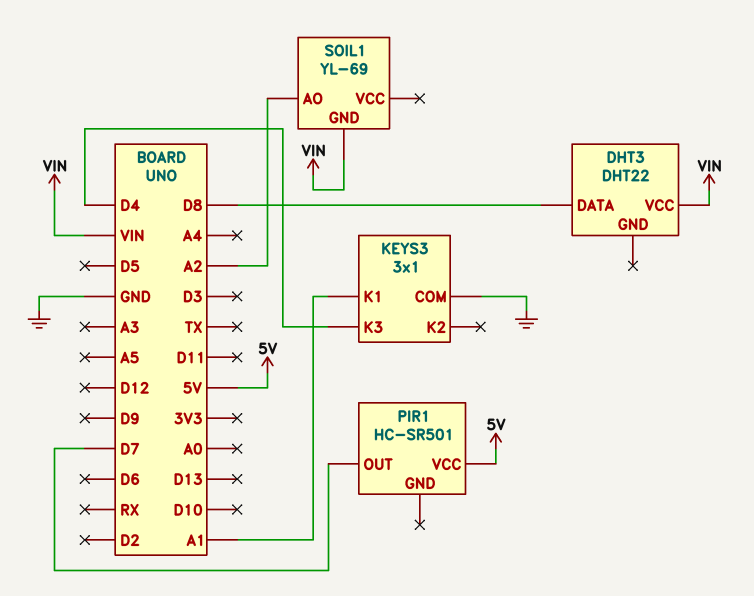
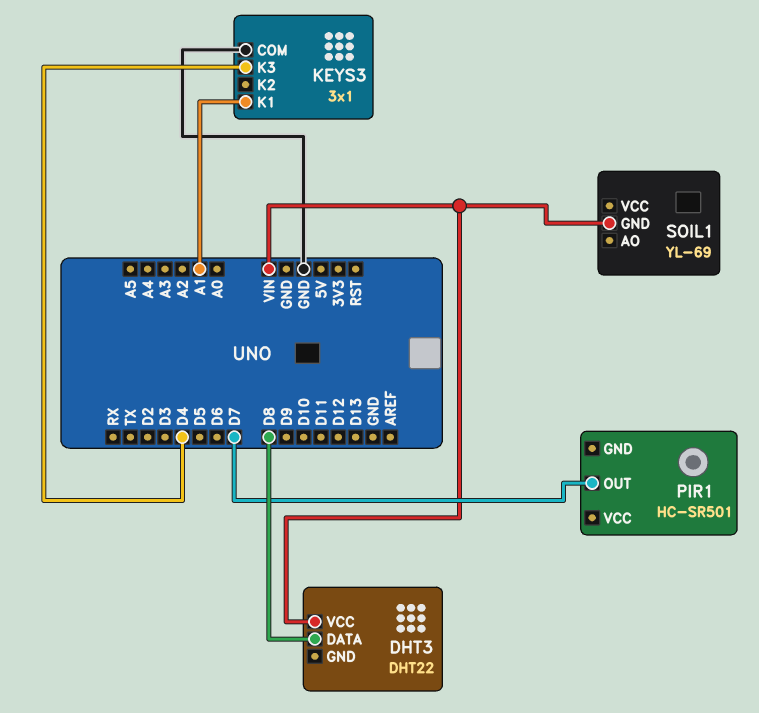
PIR1 pin VCC: 5V -> none
SOIL1 pin AO: A2 -> none

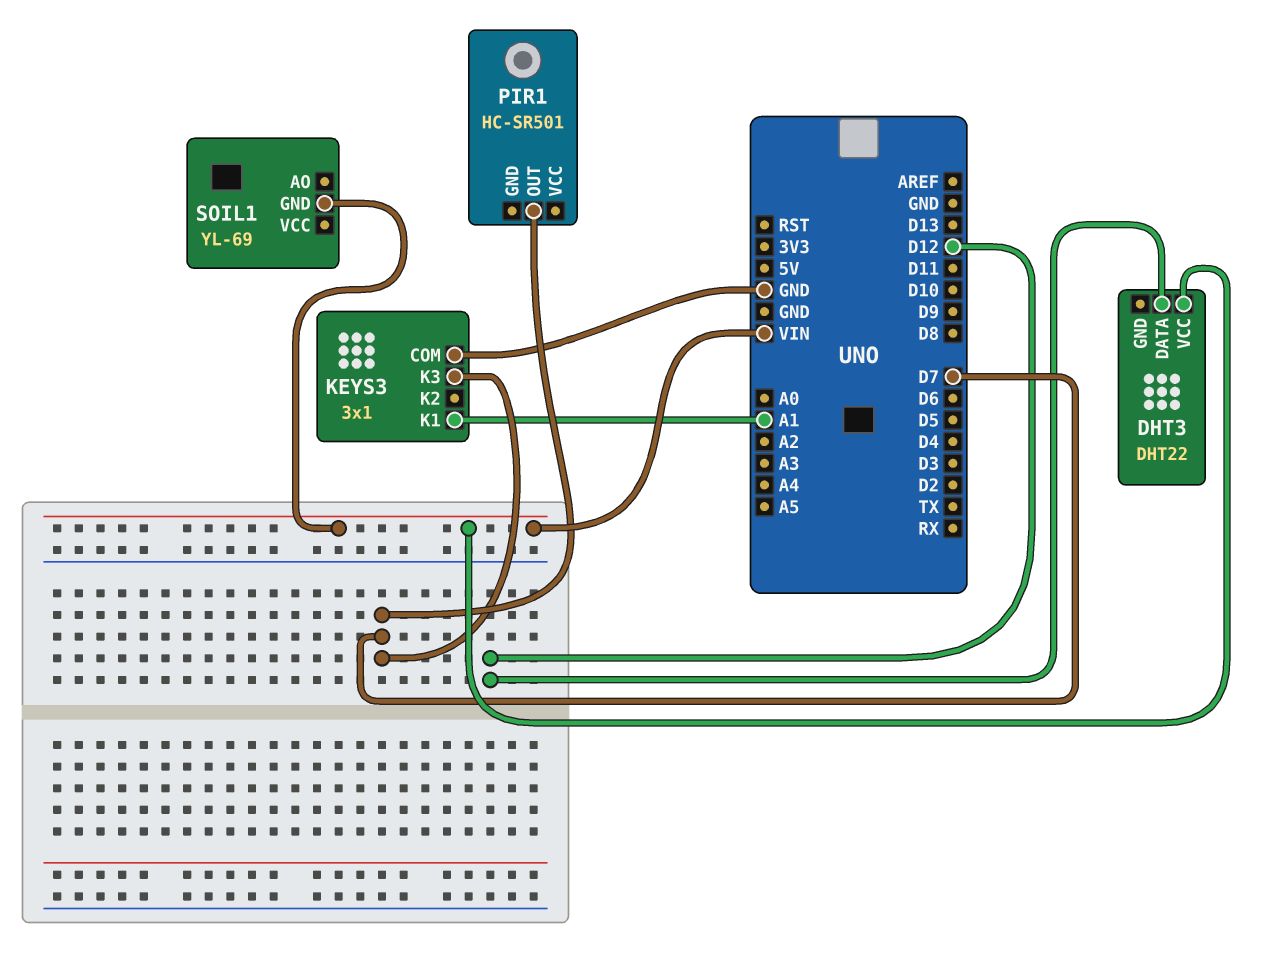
DHT3 pin DATA: D8 -> D12
KEYS3 pin K3: D4 -> D7

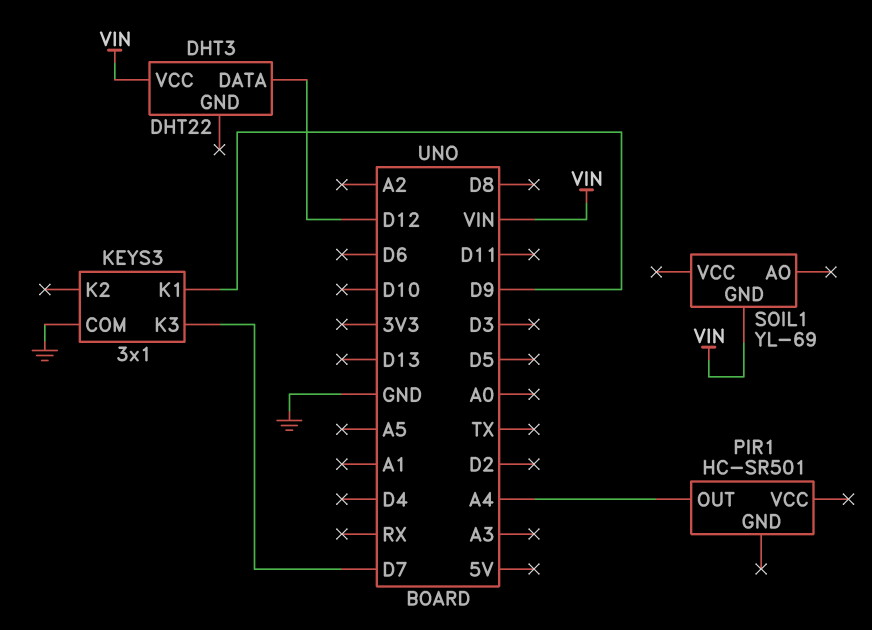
KEYS3 pin K1: A1 -> D9
PIR1 pin OUT: D7 -> A4

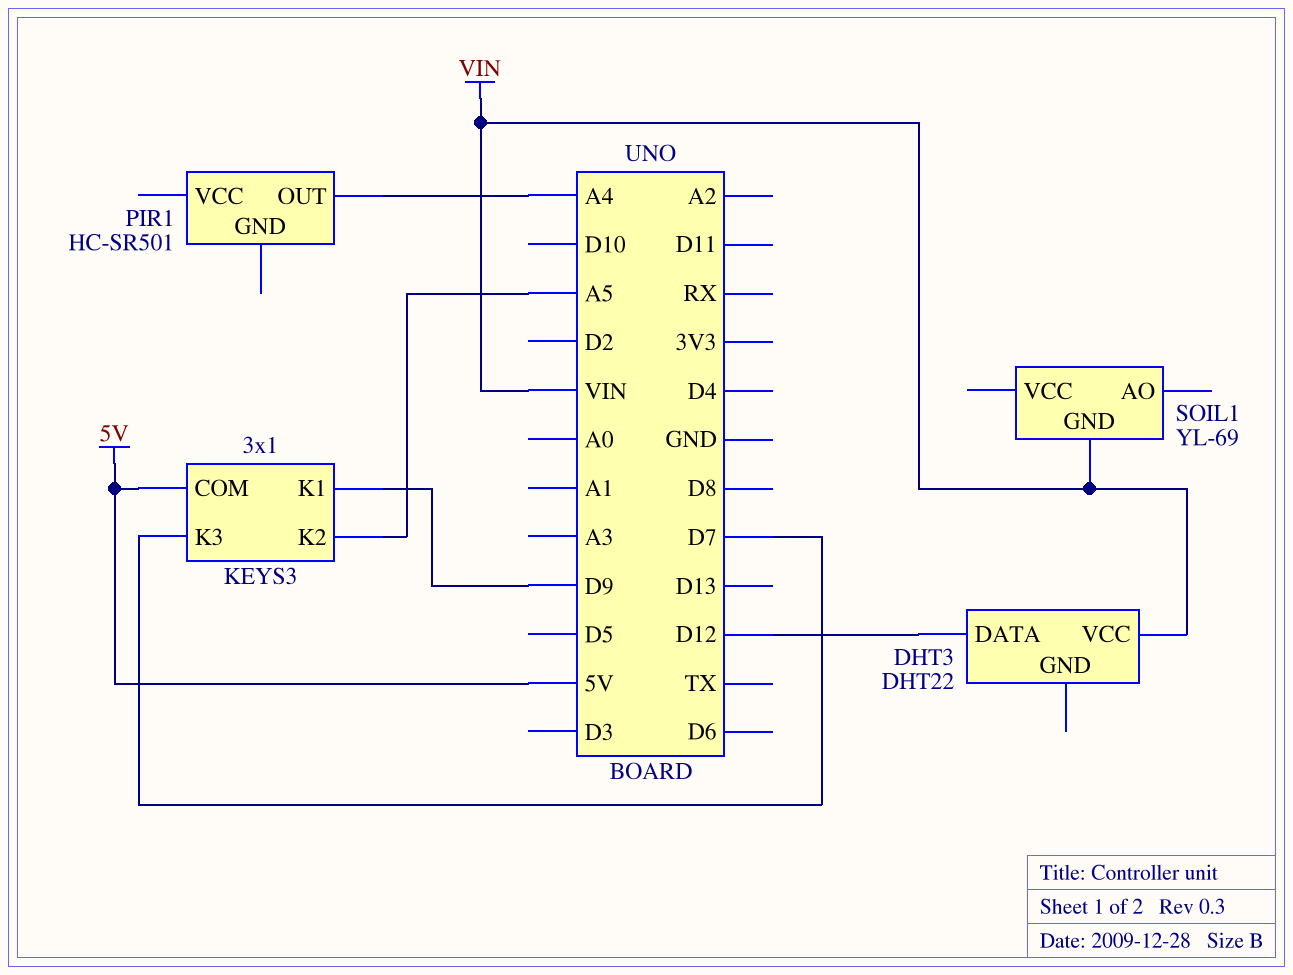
KEYS3 pin COM: GND -> 5V
KEYS3 pin K2: none -> A5

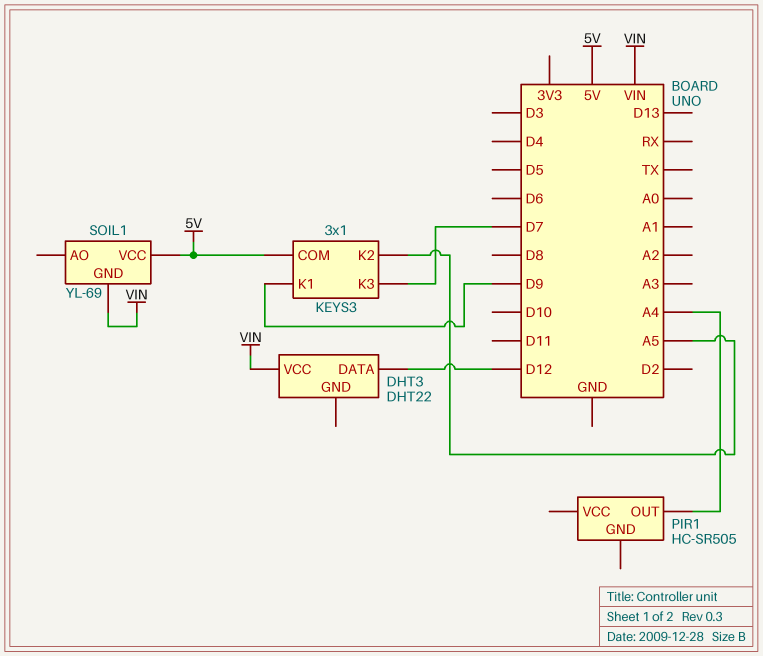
PIR1: HC-SR501 -> HC-SR505
SOIL1 pin VCC: none -> 5V

